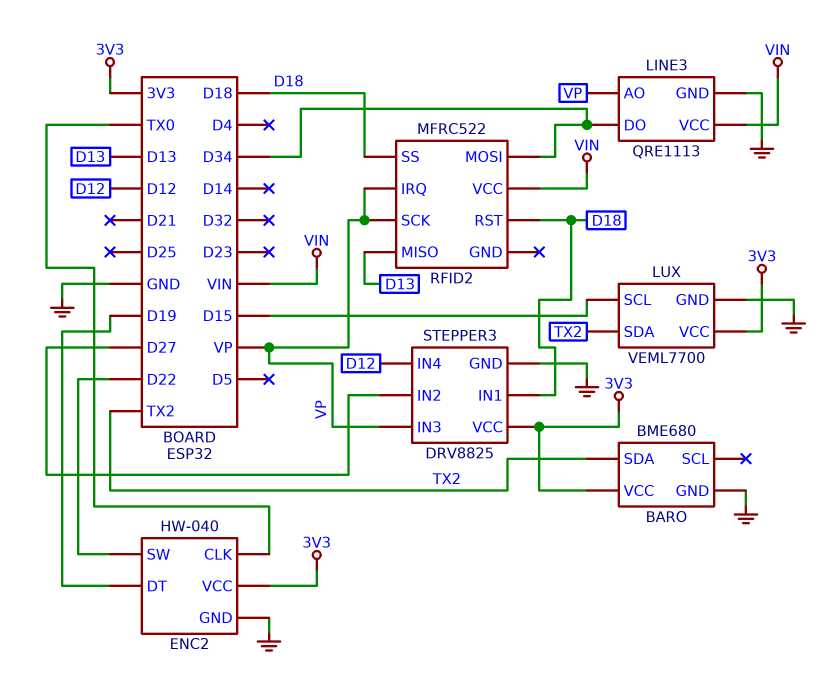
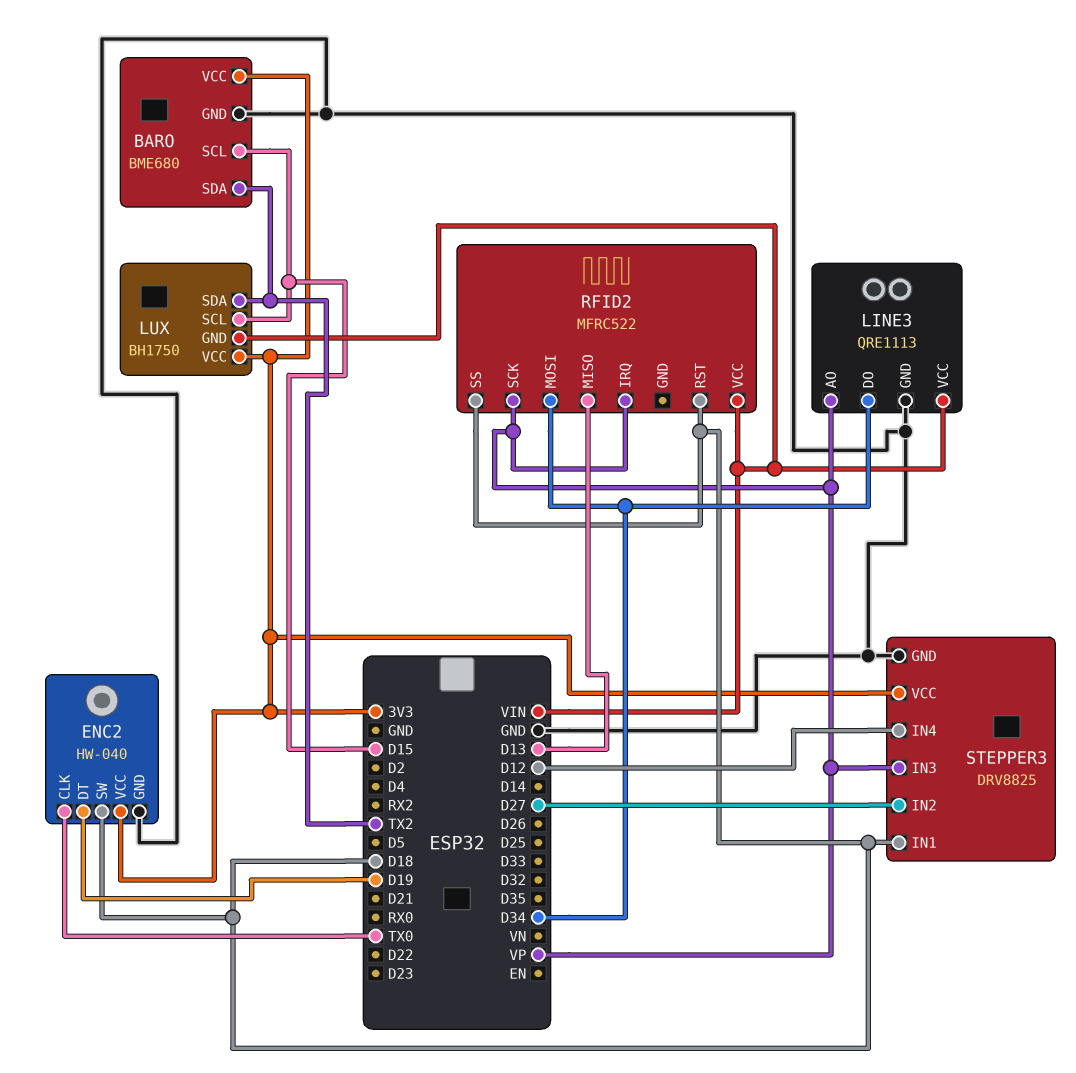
BARO pin SCL: none -> D15
ENC2 pin SW: D22 -> D18
LUX: VEML7700 -> BH1750
LUX pin GND: GND -> VIN

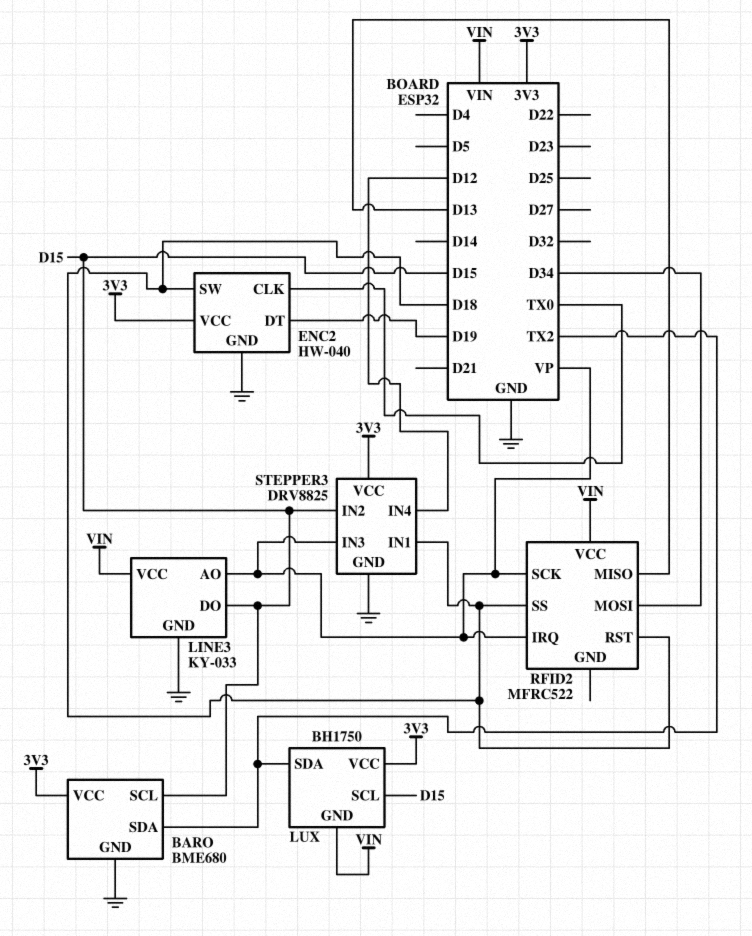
LINE3: QRE1113 -> KY-033
LINE3 pin DO: D34 -> D15
STEPPER3 pin IN2: D27 -> D15

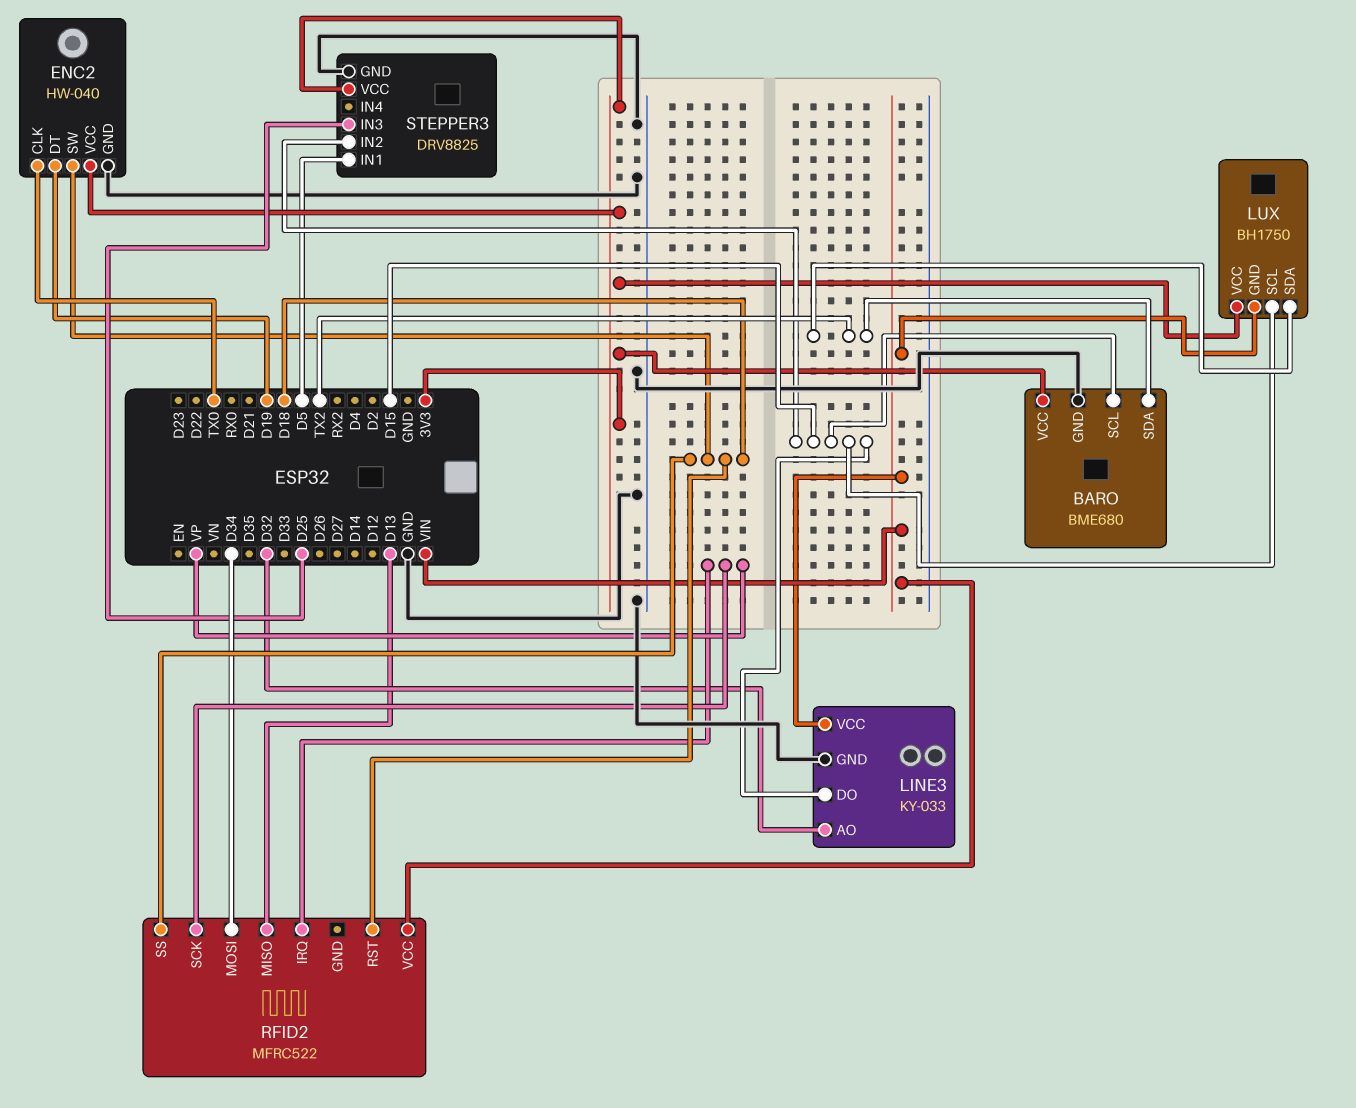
LINE3 pin AO: VP -> D32
STEPPER3 pin IN1: D18 -> D5
STEPPER3 pin IN3: VP -> D25
STEPPER3 pin IN4: D12 -> none

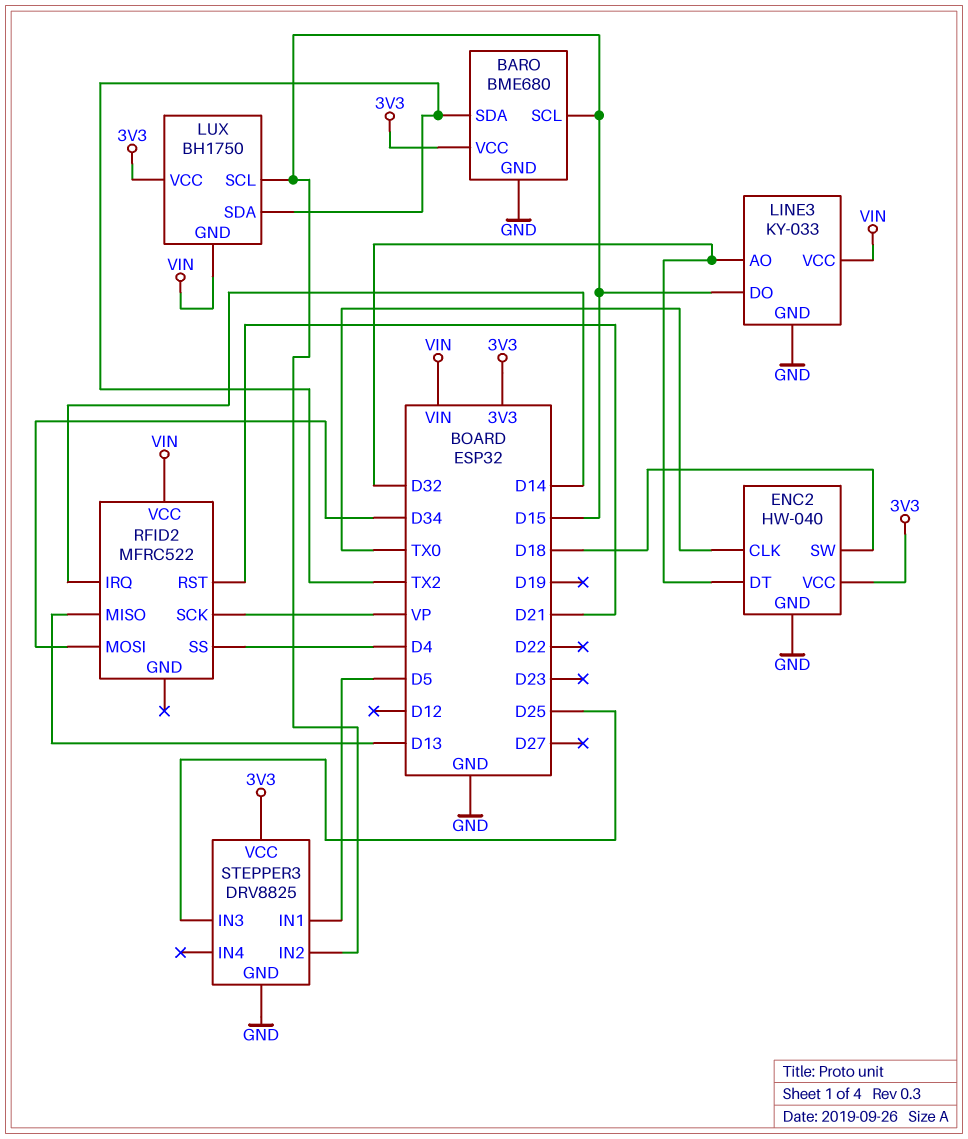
ENC2 pin DT: D19 -> D32
RFID2 pin IRQ: VP -> D14
RFID2 pin RST: D18 -> D21
RFID2 pin SS: D18 -> D4

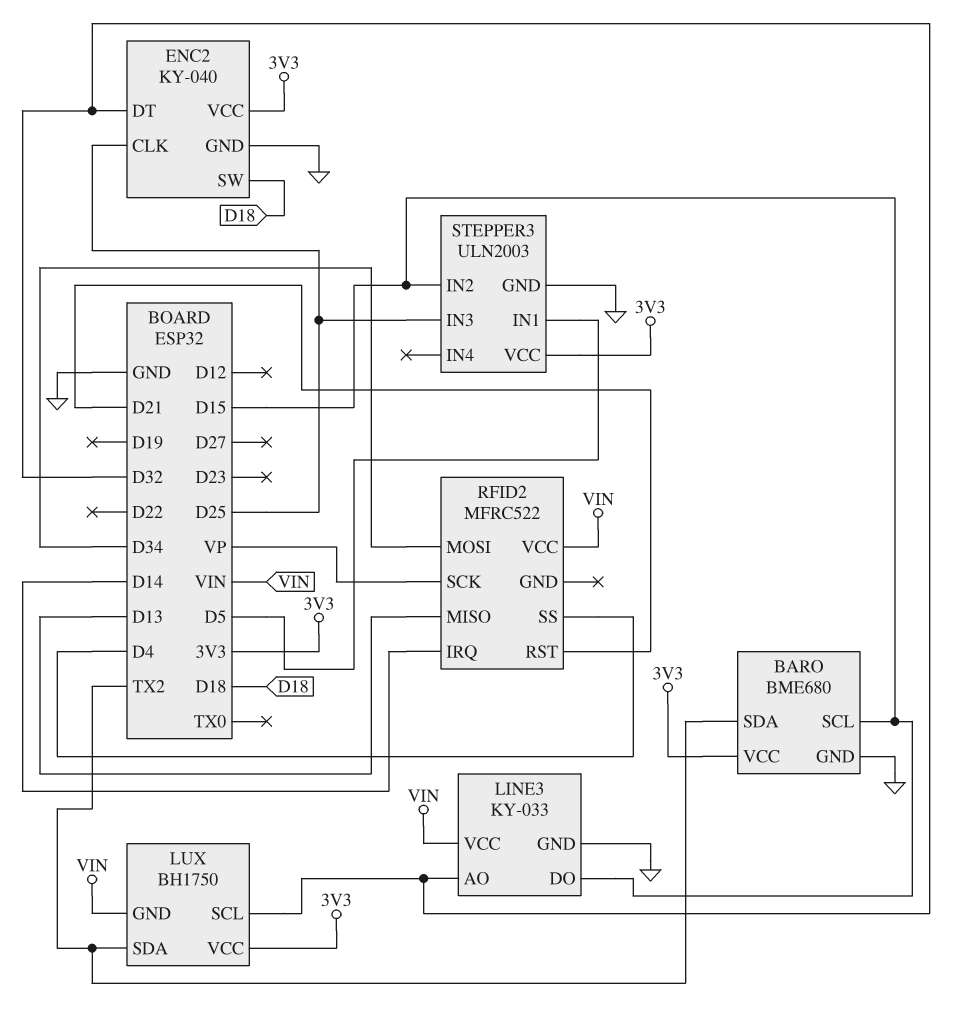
ENC2: HW-040 -> KY-040
ENC2 pin CLK: TX0 -> D25
LUX pin SCL: D15 -> D32
STEPPER3: DRV8825 -> ULN2003

